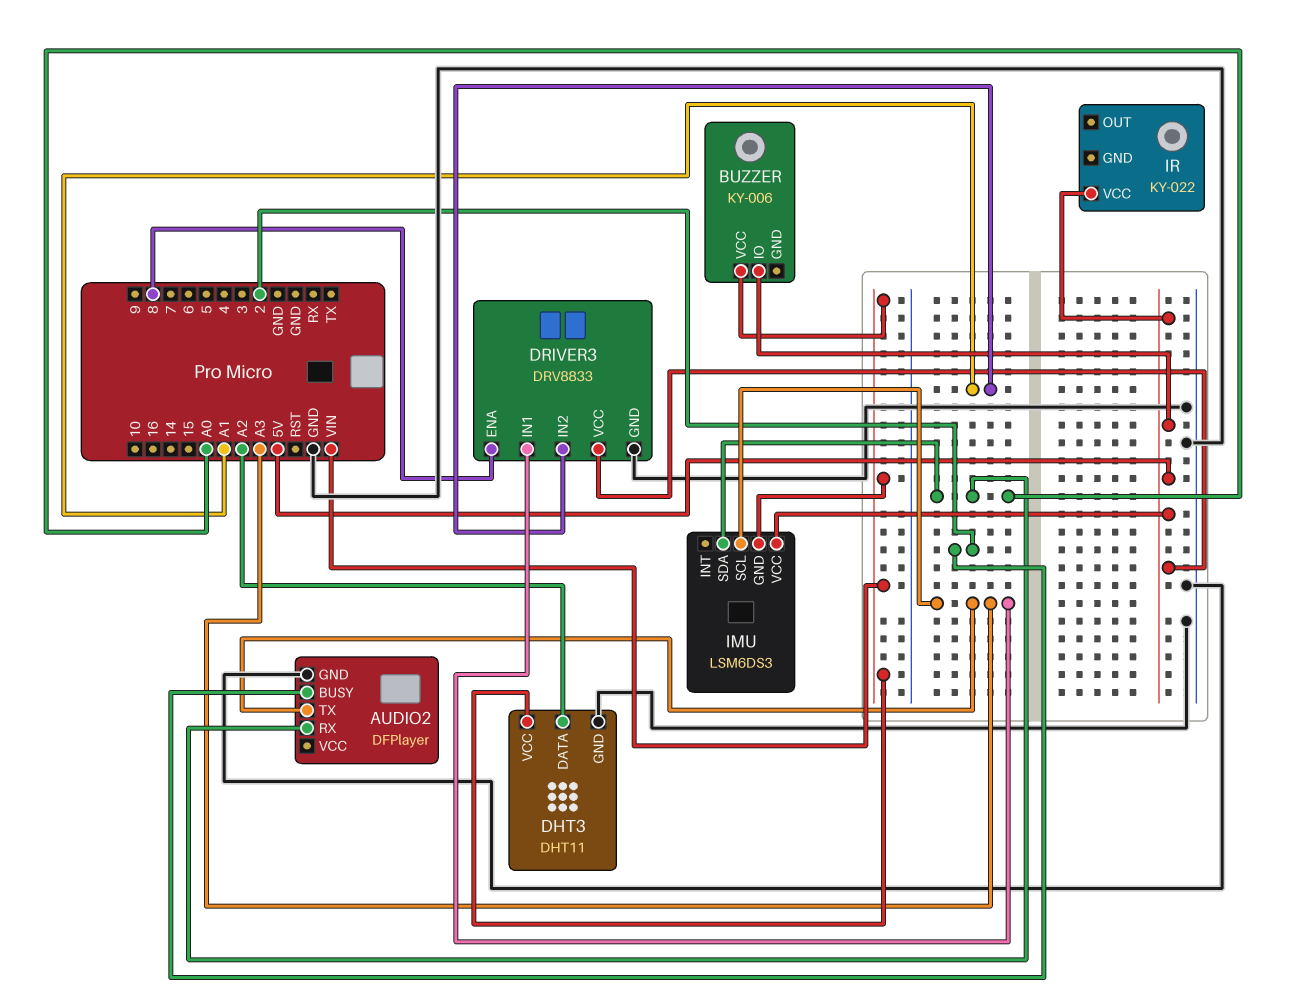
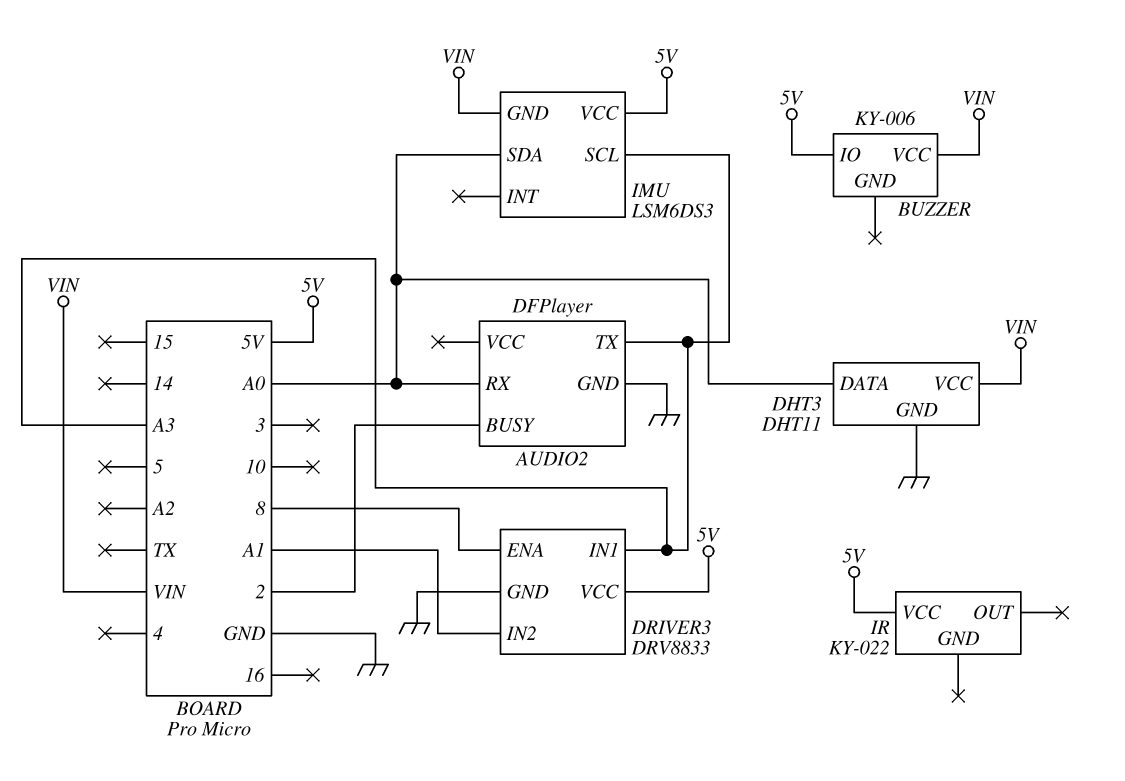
DHT3 pin DATA: A2 -> A0

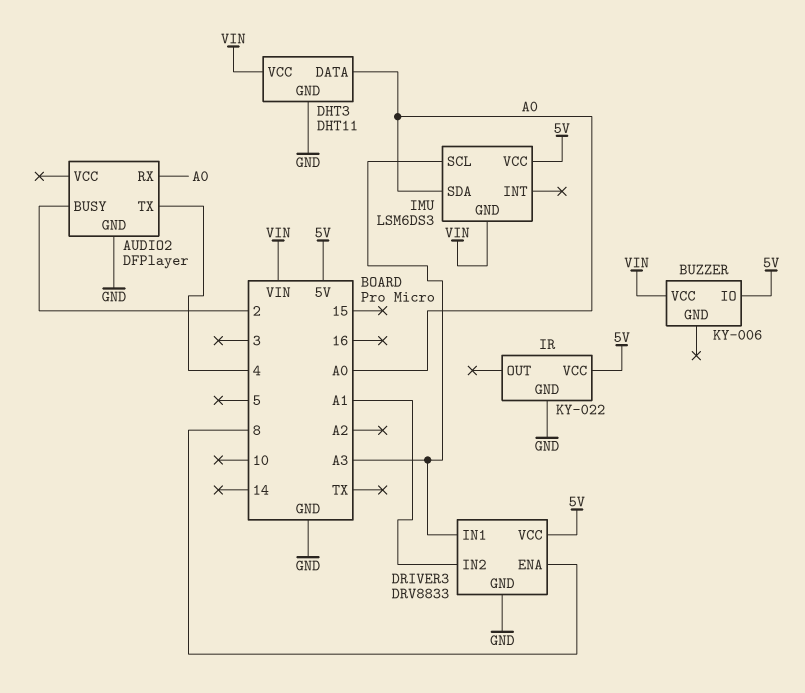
AUDIO2 pin TX: A3 -> 4
IR pin GND: none -> GND

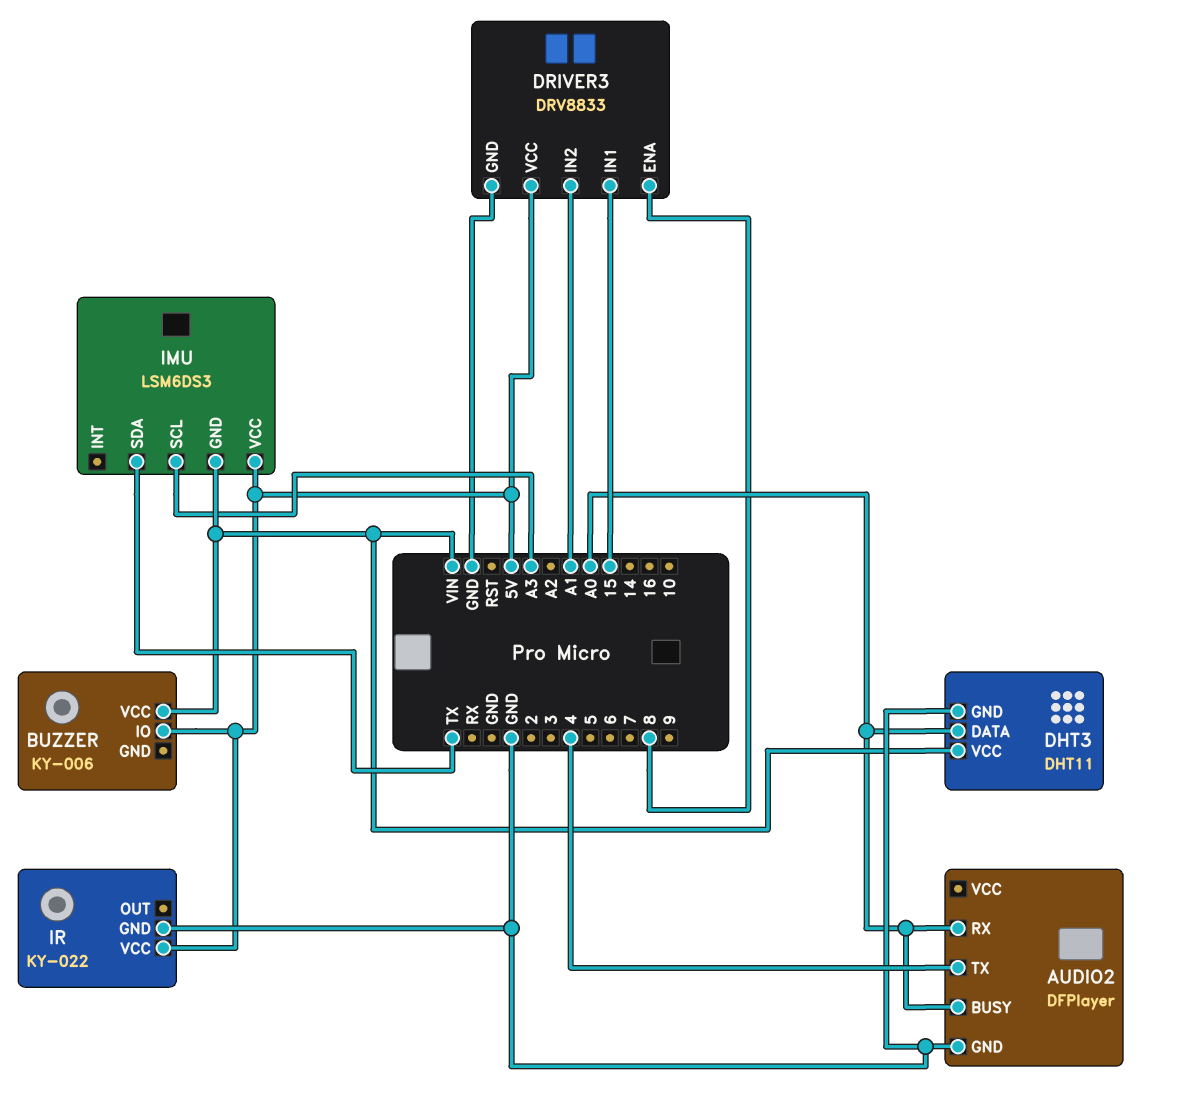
AUDIO2 pin BUSY: 2 -> A0
DRIVER3 pin IN1: A3 -> 15
IMU pin SDA: A0 -> TX

